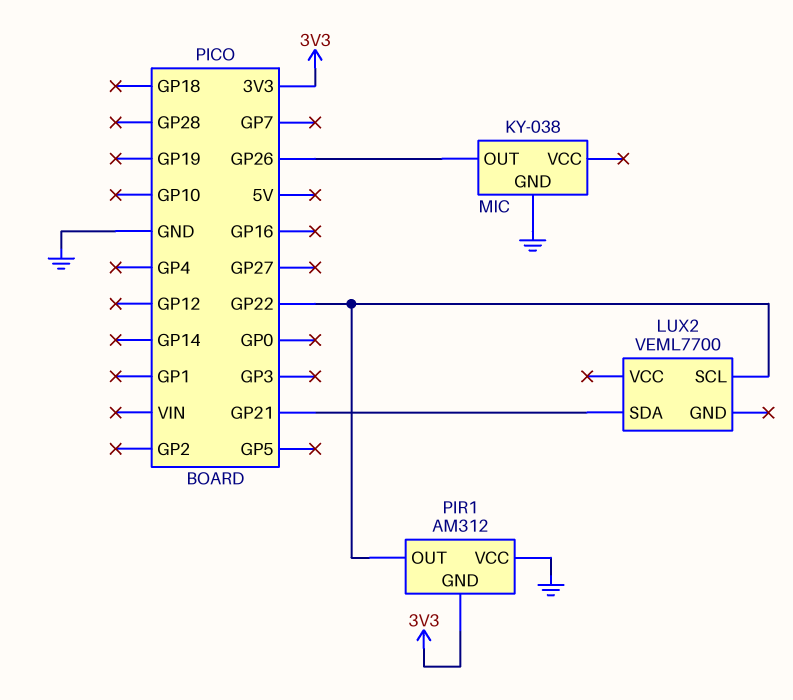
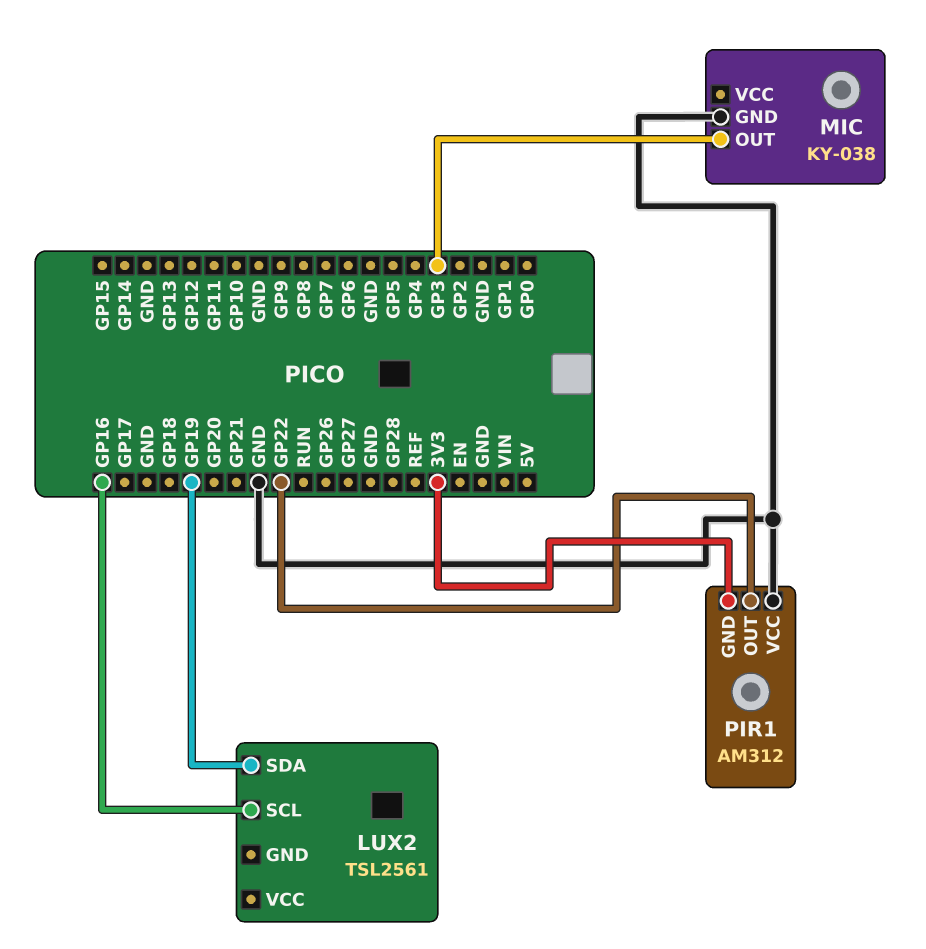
LUX2: VEML7700 -> TSL2561
LUX2 pin SCL: GP22 -> GP16
LUX2 pin SDA: GP21 -> GP19
MIC pin OUT: GP26 -> GP3

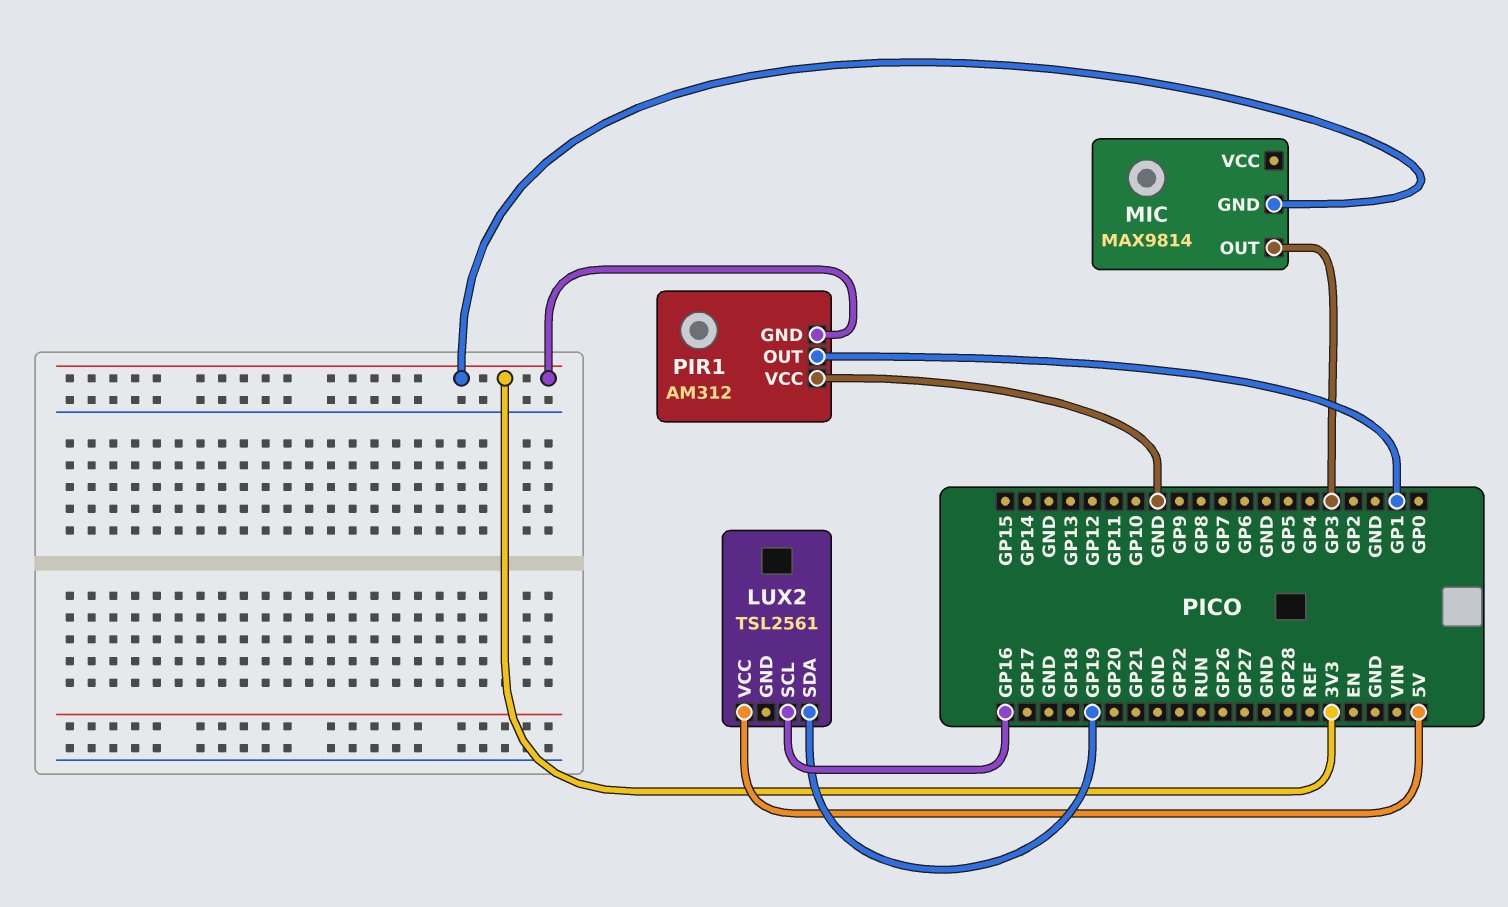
LUX2 pin VCC: none -> 5V
MIC: KY-038 -> MAX9814
MIC pin GND: GND -> 3V3
PIR1 pin OUT: GP22 -> GP1

